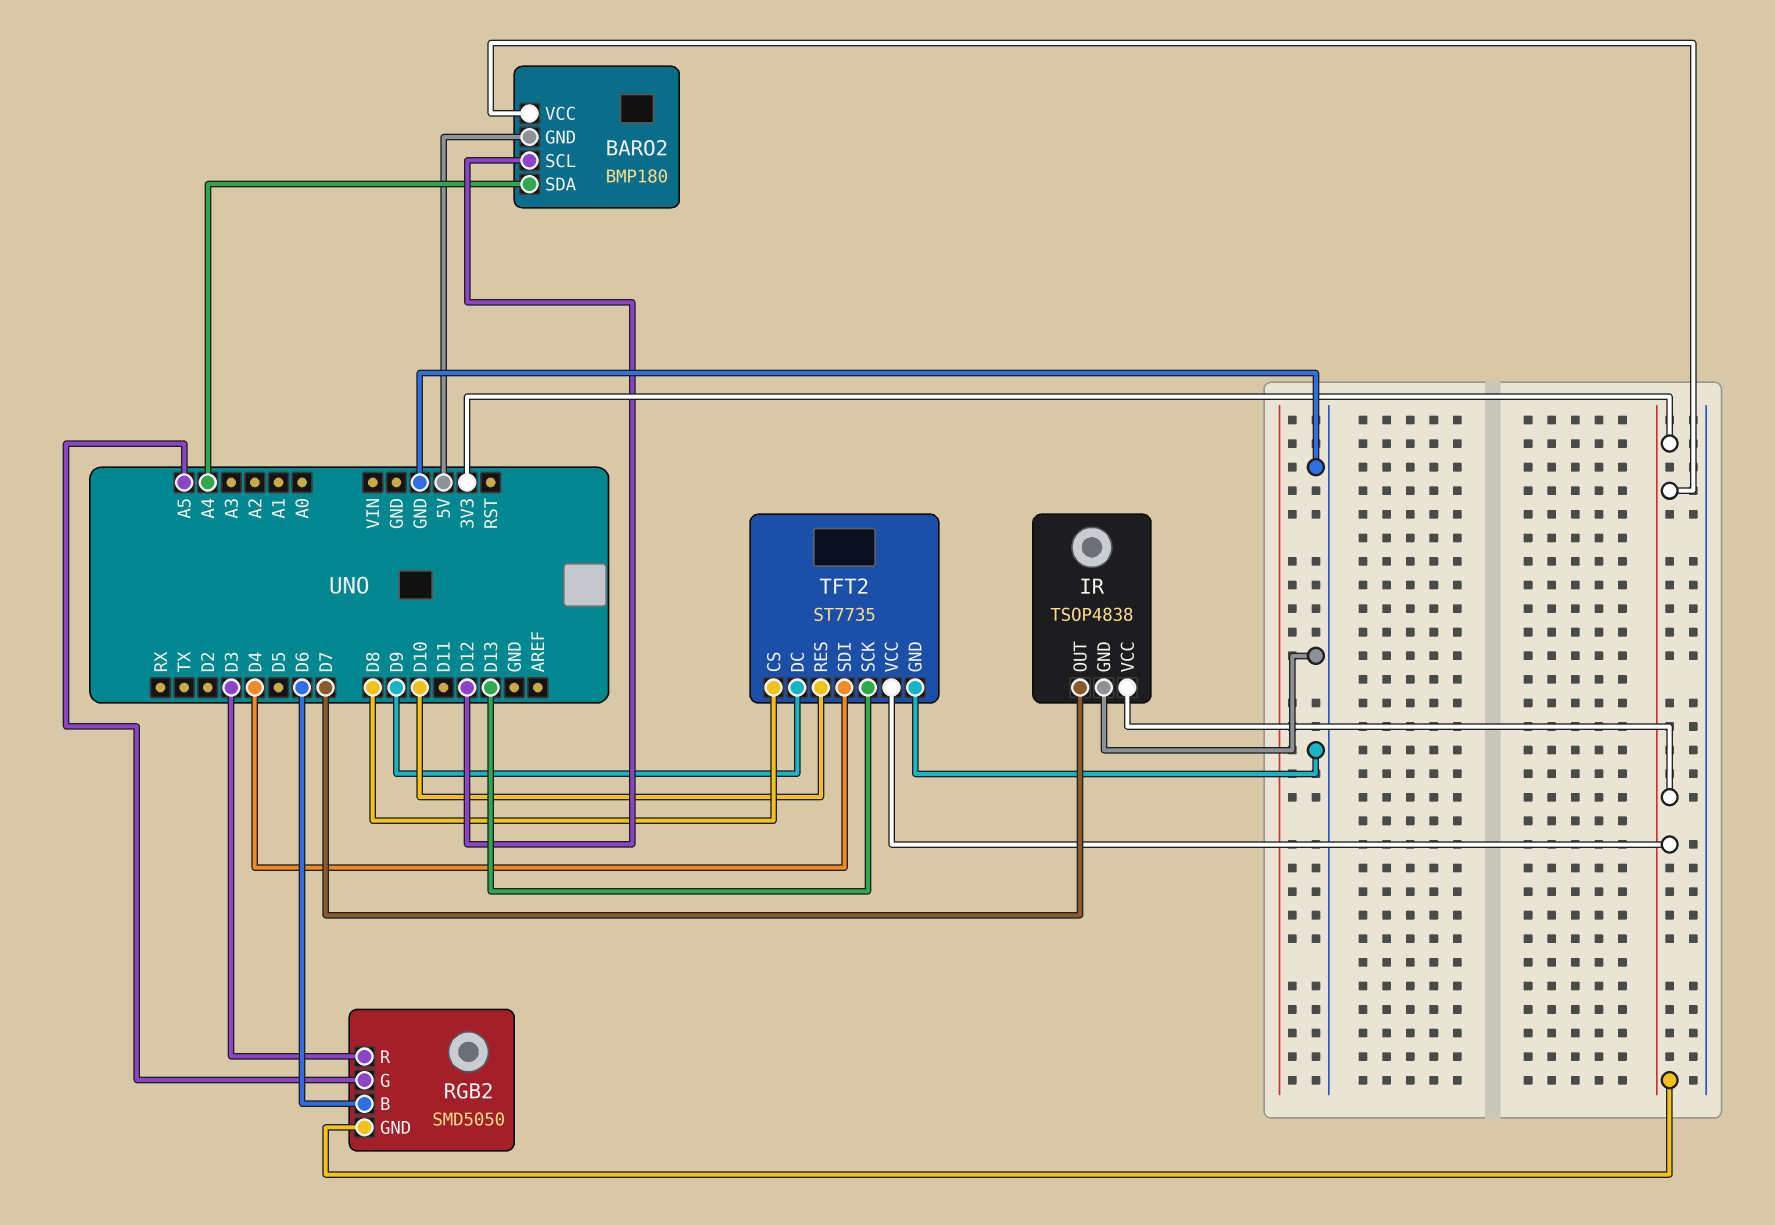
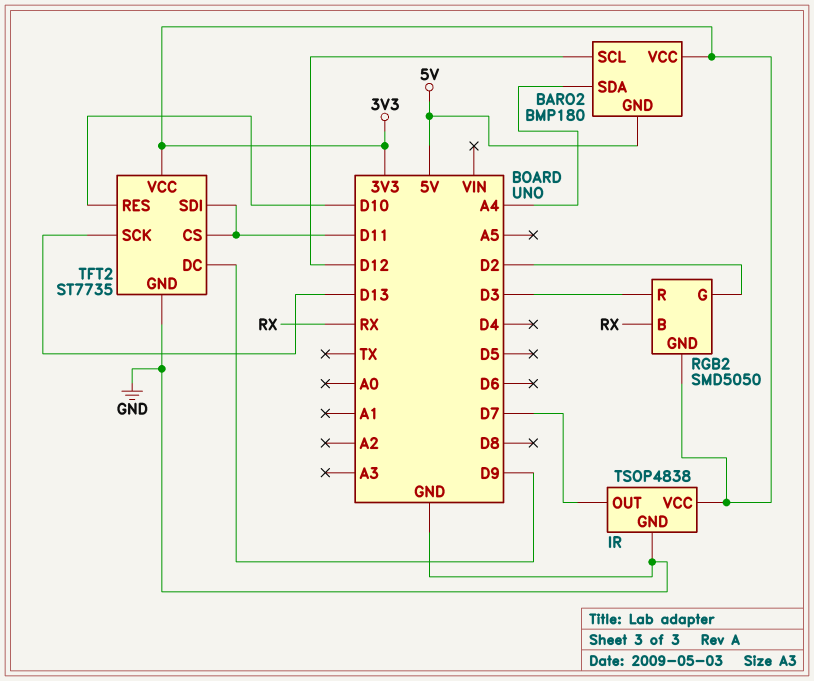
RGB2 pin B: D6 -> RX
RGB2 pin G: A5 -> D2
TFT2 pin CS: D8 -> D11
TFT2 pin SDI: D4 -> D11

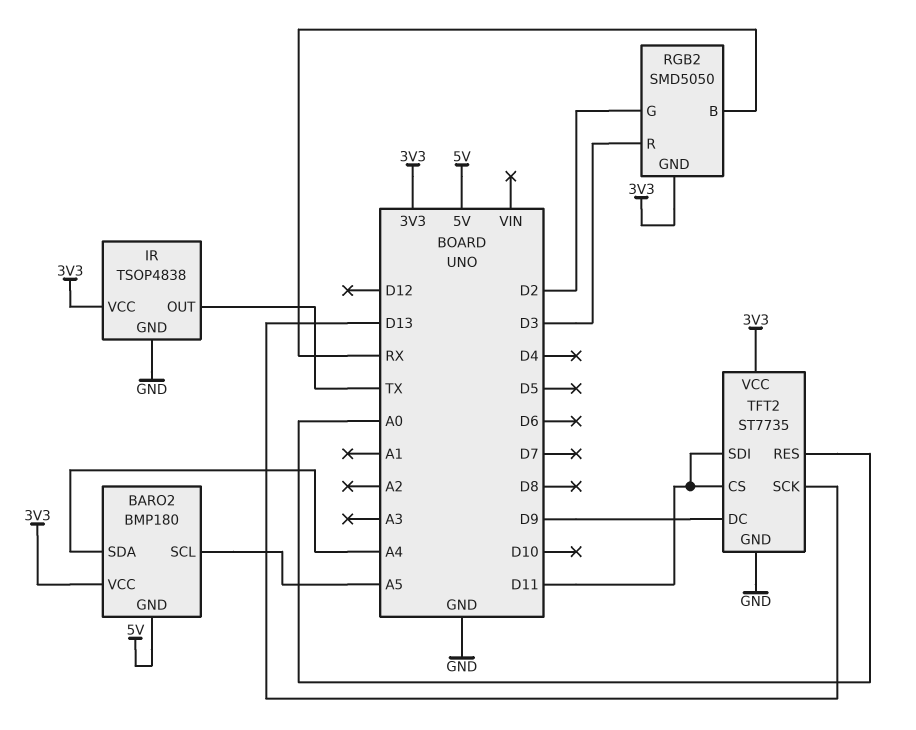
BARO2 pin SCL: D12 -> A5
IR pin OUT: D7 -> TX
TFT2 pin RES: D10 -> A0

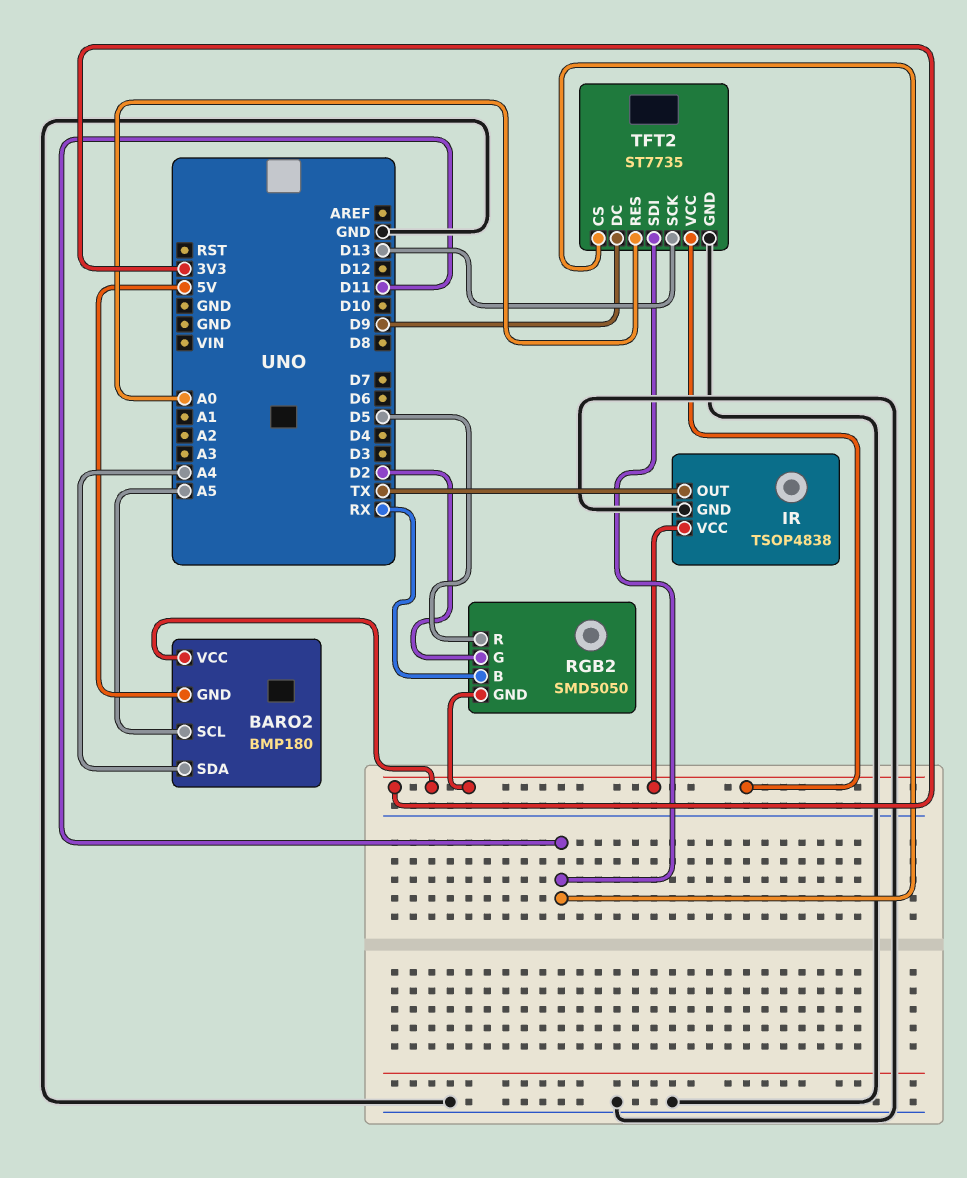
RGB2 pin R: D3 -> D5

